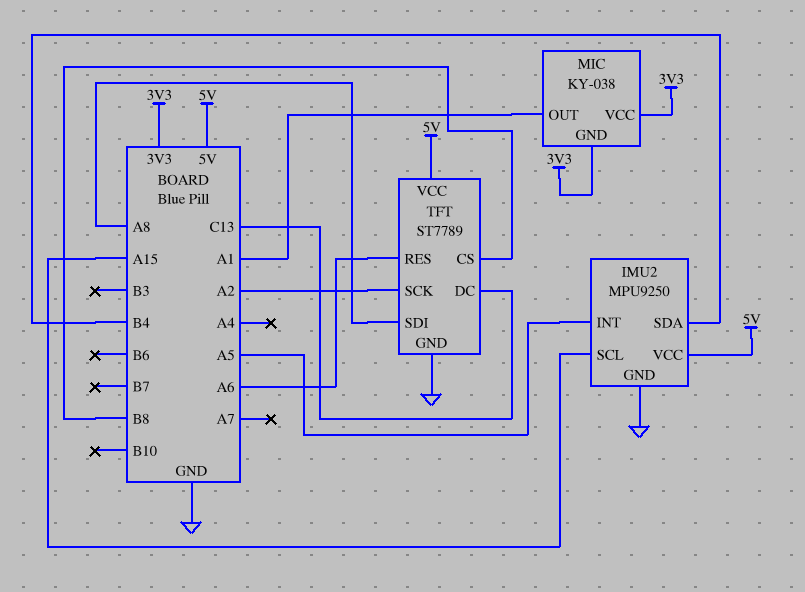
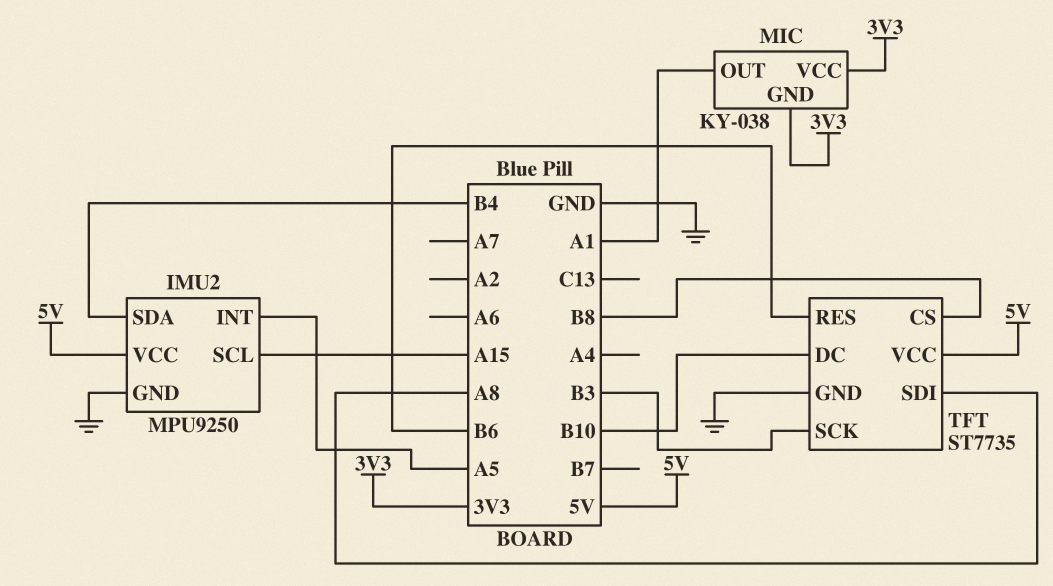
TFT: ST7789 -> ST7735
TFT pin DC: C13 -> B10
TFT pin RES: A6 -> B6
TFT pin SCK: A2 -> B3

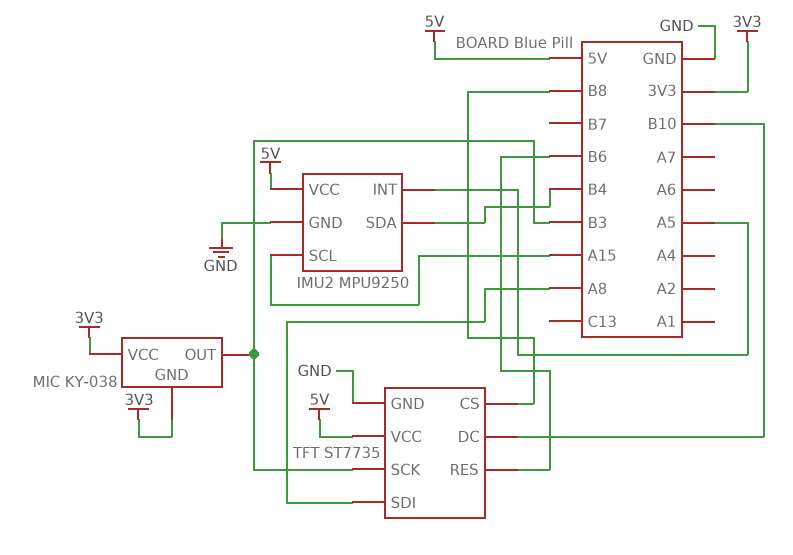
MIC pin OUT: A1 -> B3

